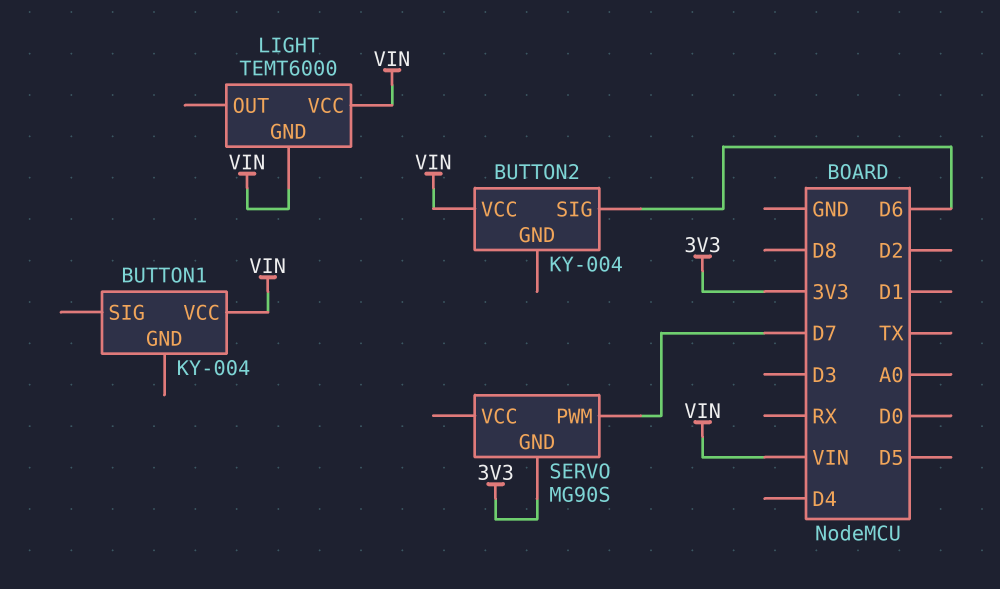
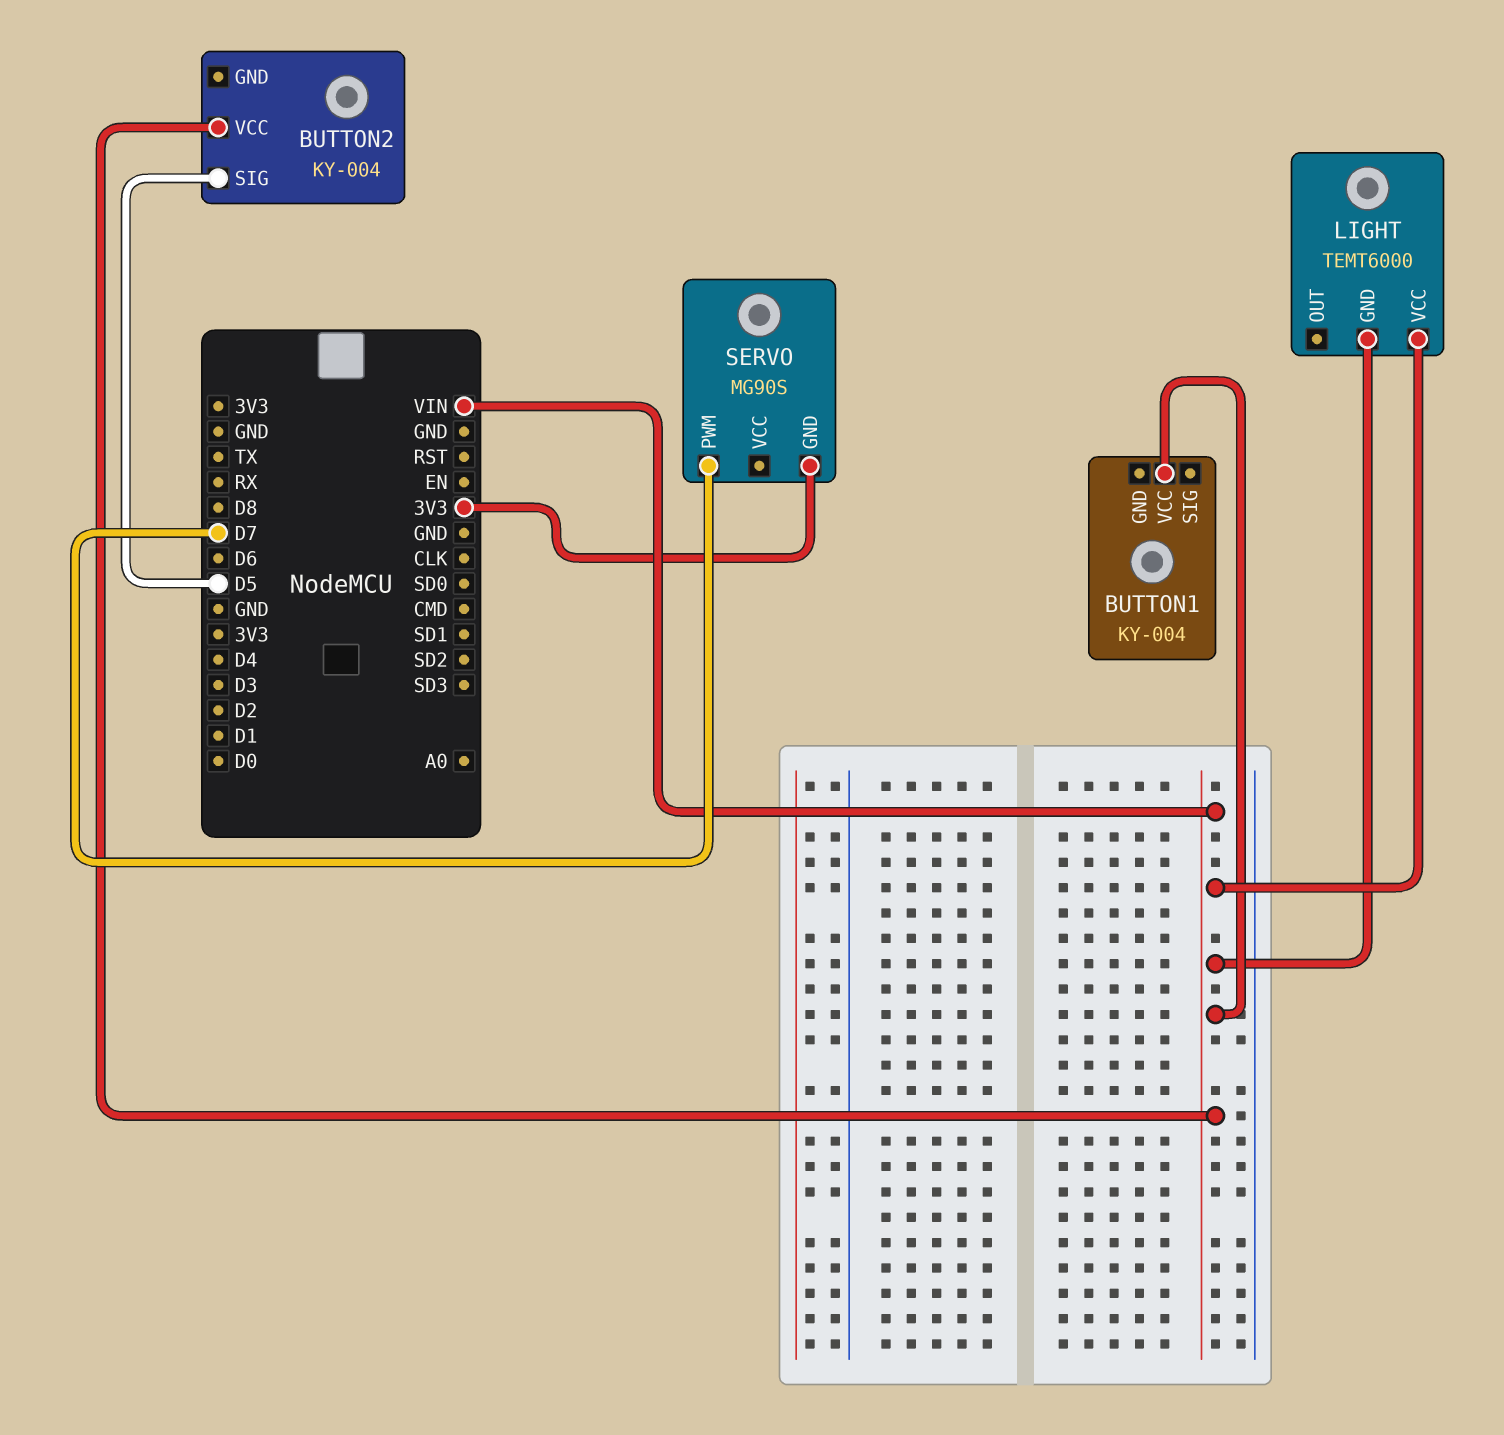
BUTTON2 pin SIG: D6 -> D5

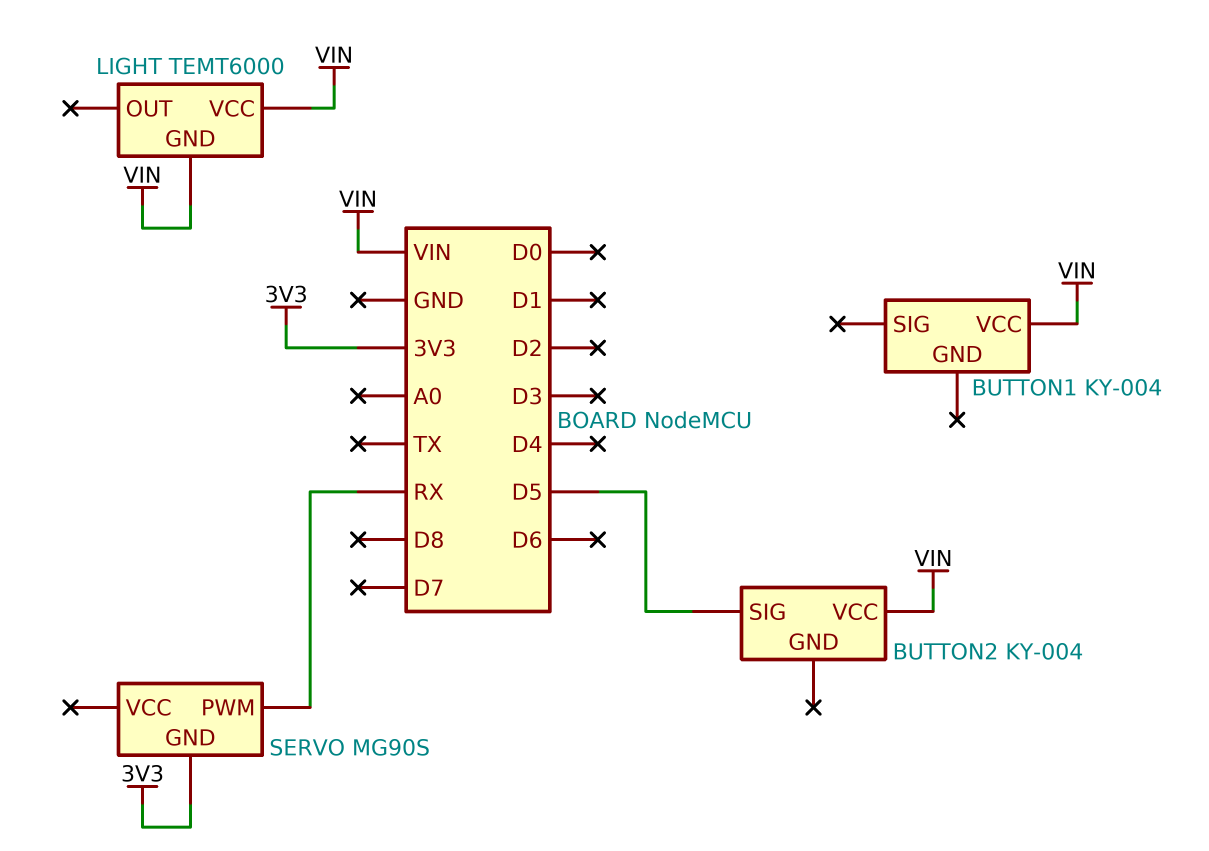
SERVO pin PWM: D7 -> RX

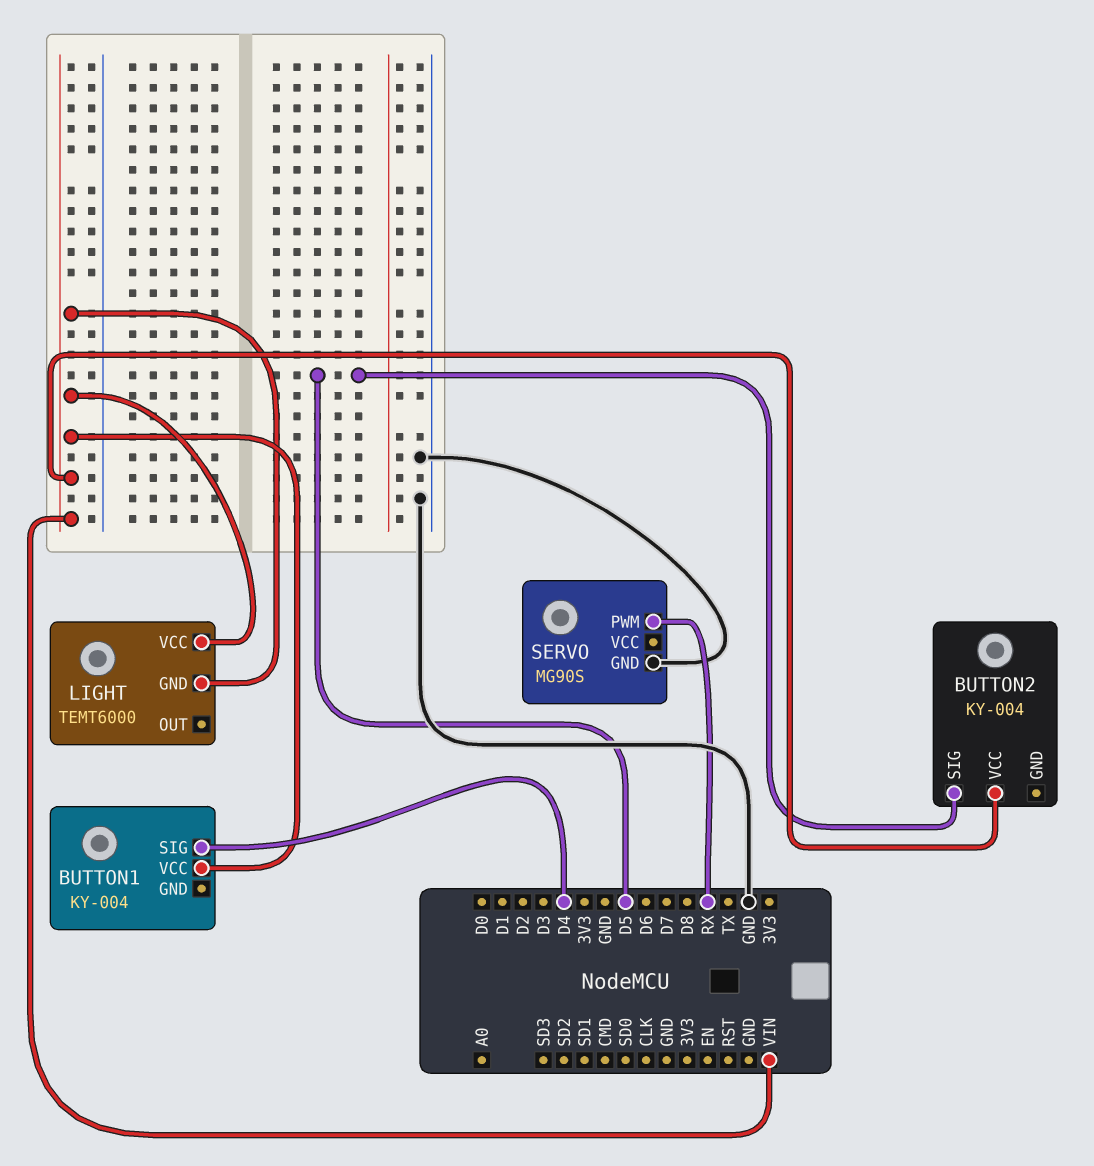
BUTTON1 pin SIG: none -> D4
SERVO pin GND: 3V3 -> GND

